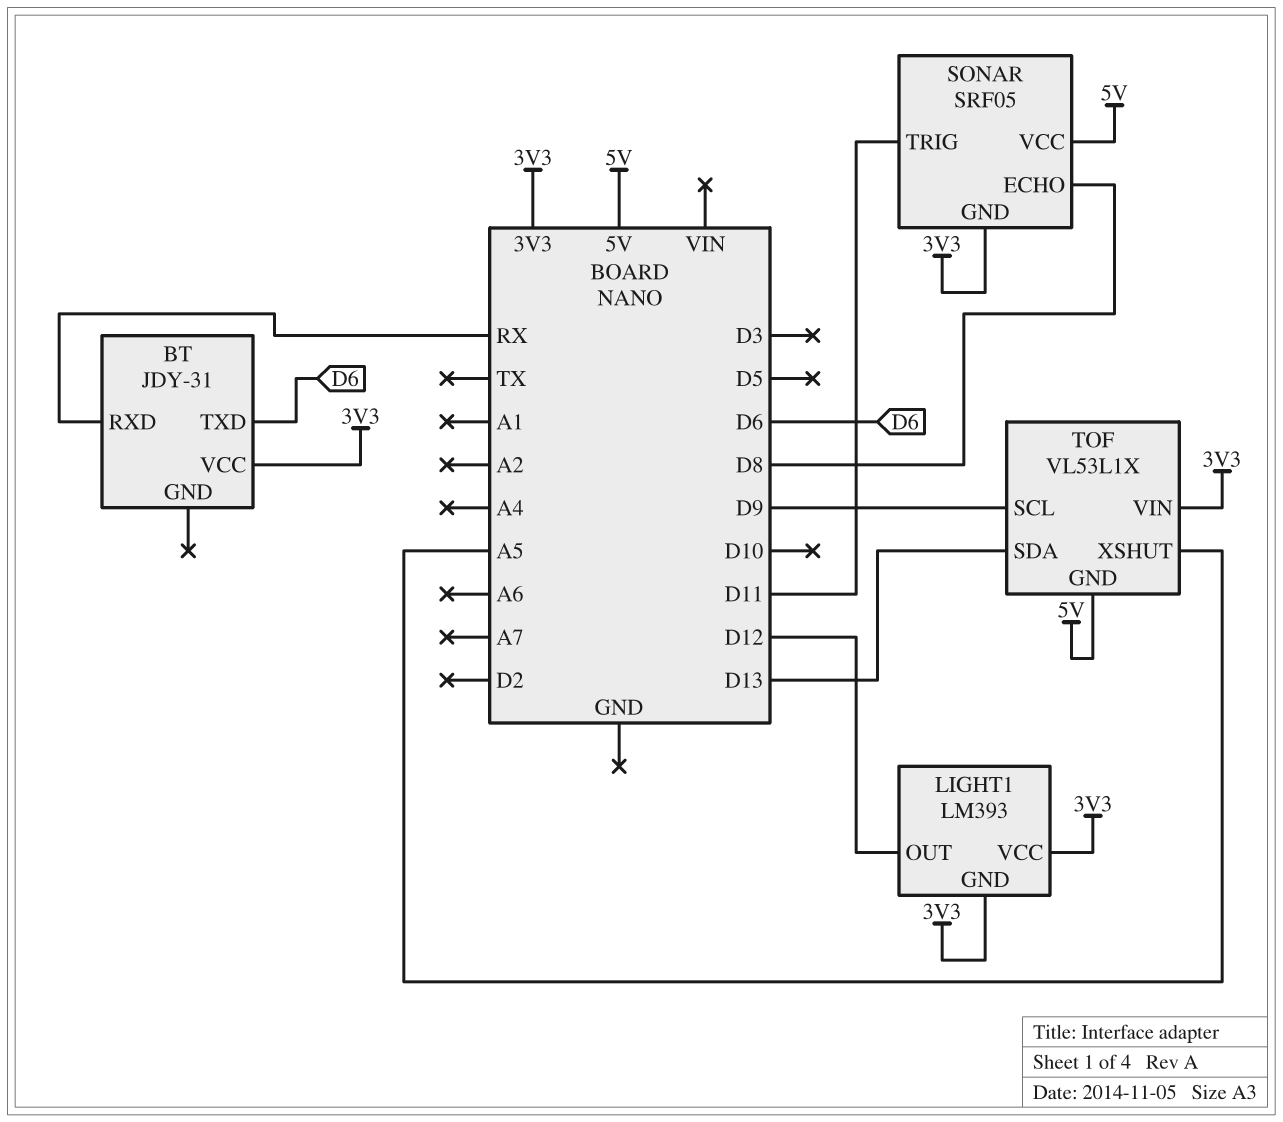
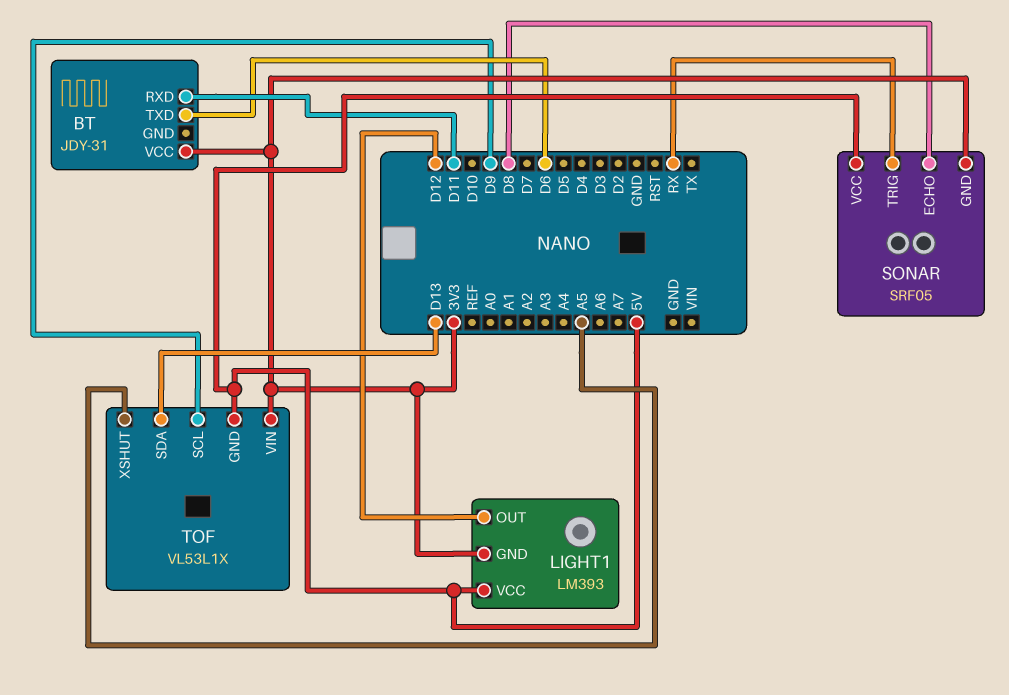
BT pin RXD: RX -> D11
LIGHT1 pin VCC: 3V3 -> 5V
SONAR pin TRIG: D11 -> RX

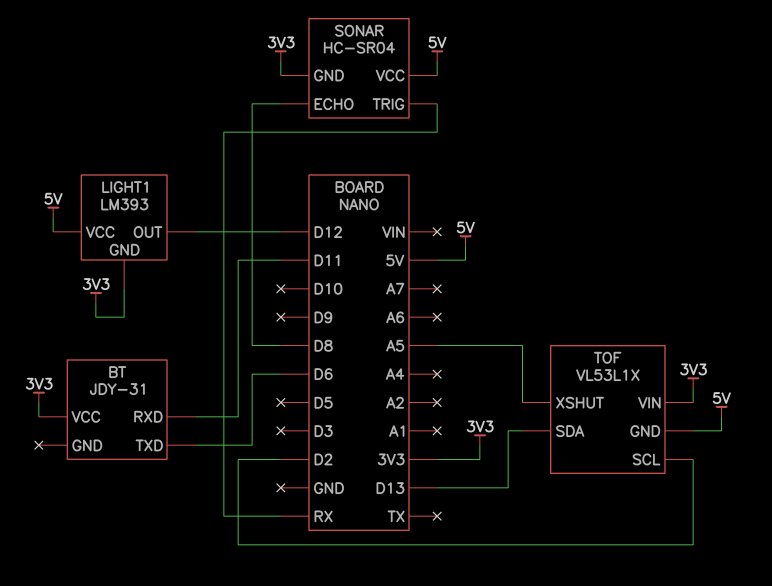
SONAR: SRF05 -> HC-SR04
TOF pin SCL: D9 -> D2

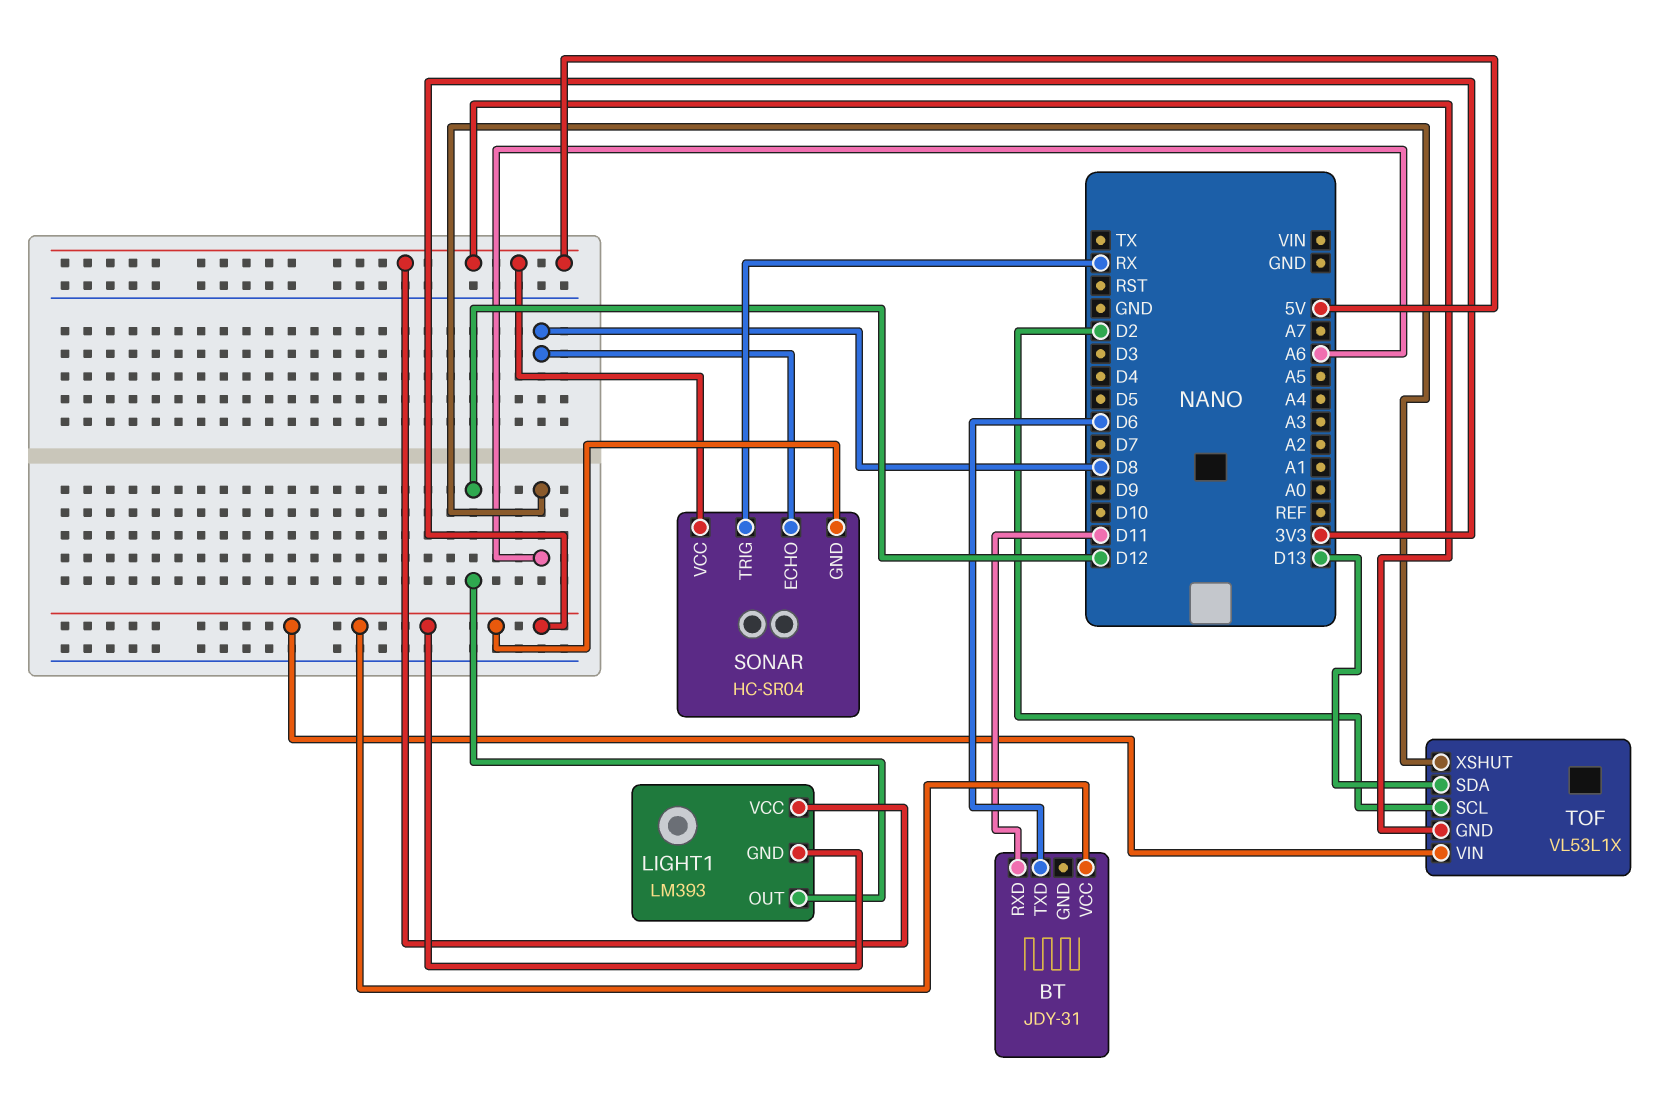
TOF pin XSHUT: A5 -> A6

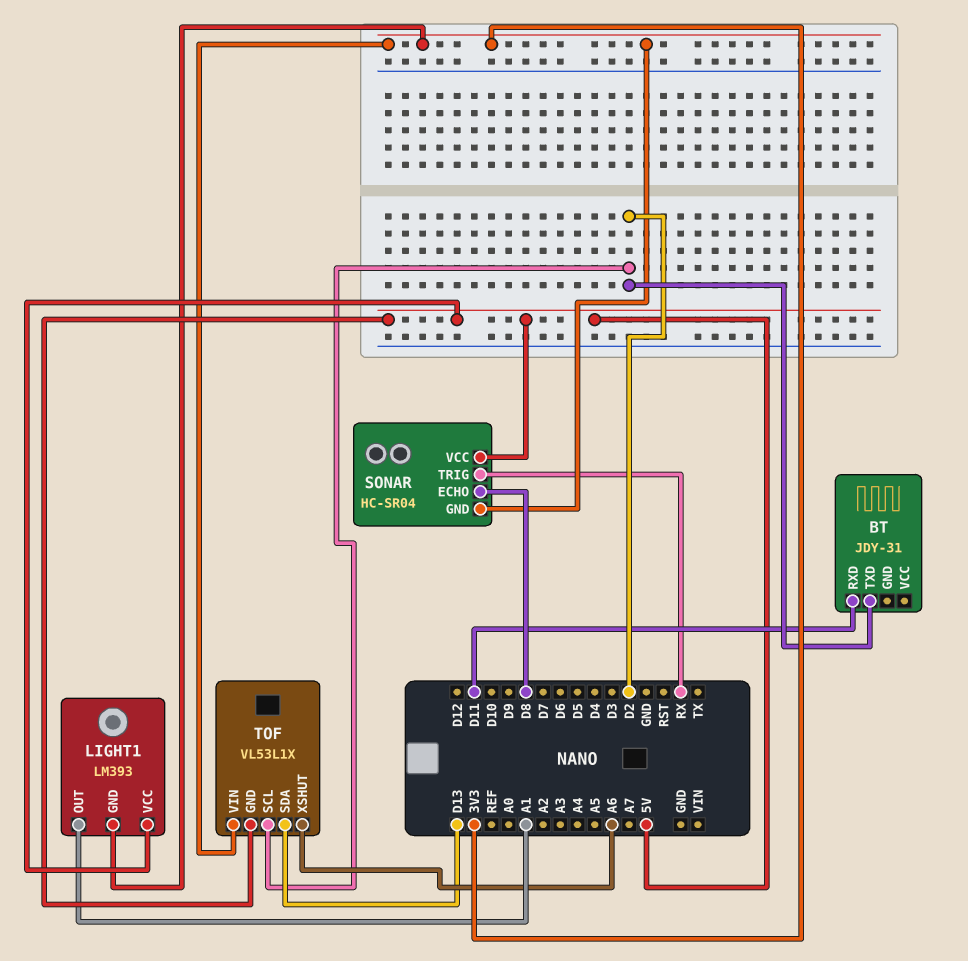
BT pin TXD: D6 -> D2
BT pin VCC: 3V3 -> none
LIGHT1 pin OUT: D12 -> A1

